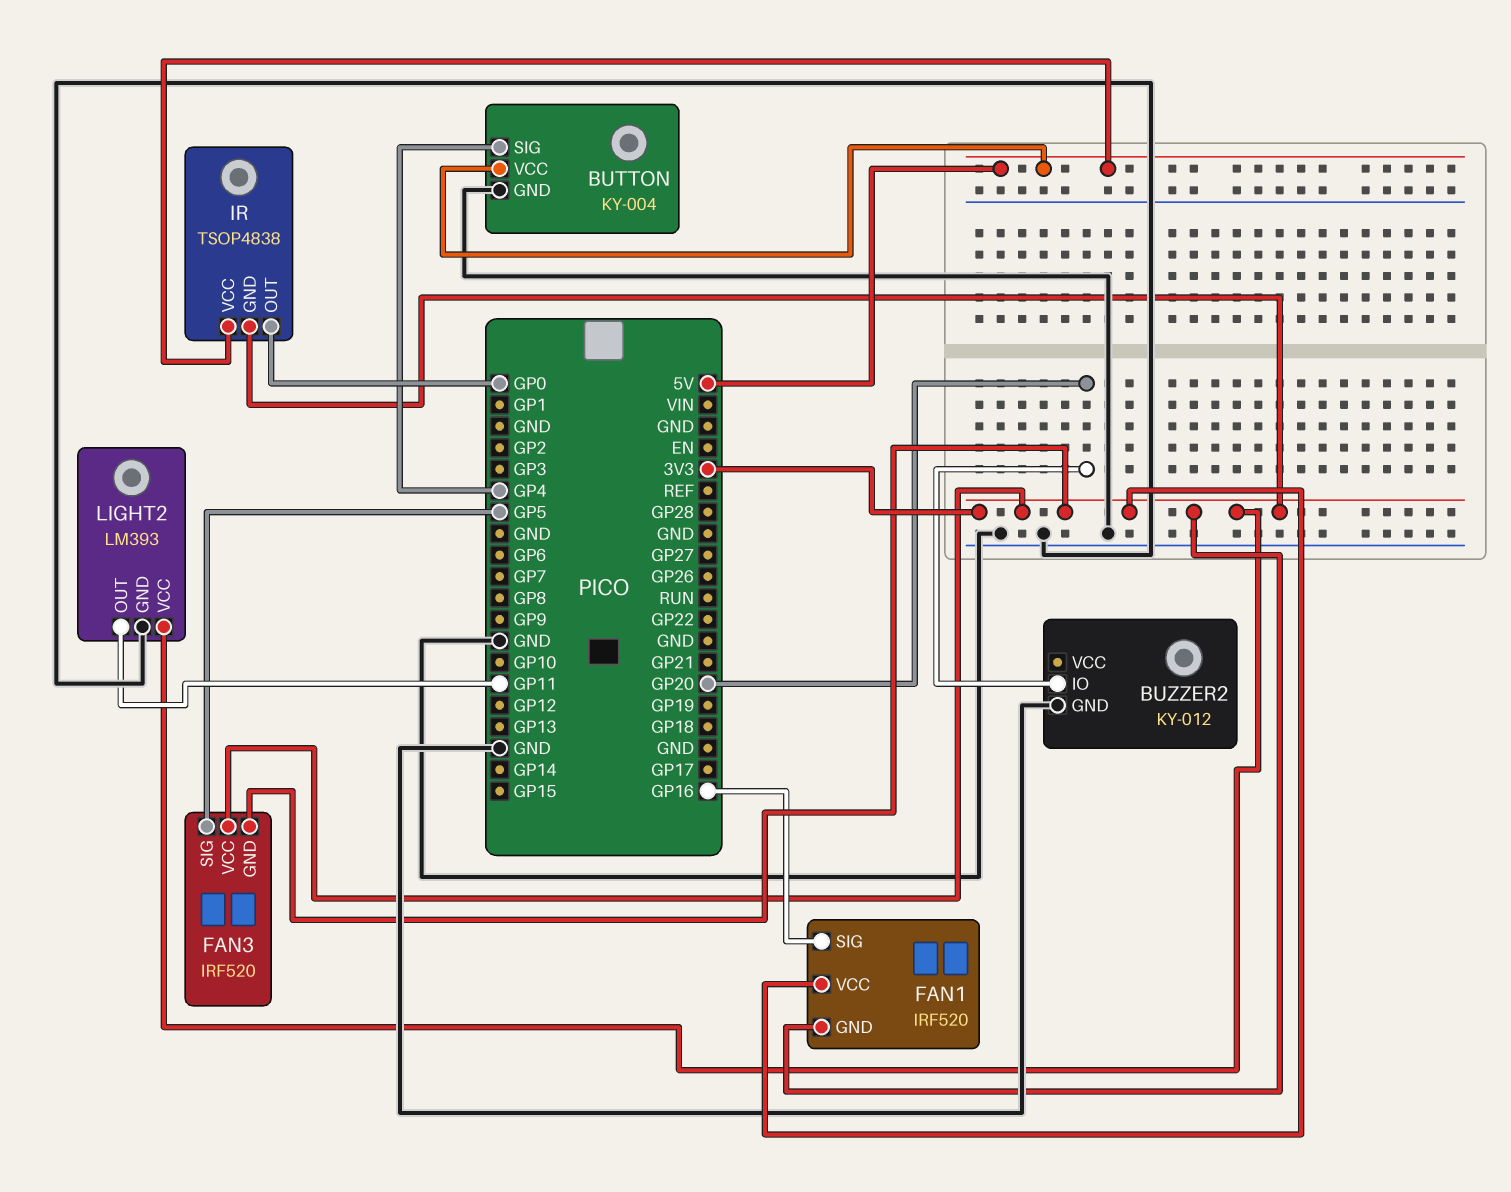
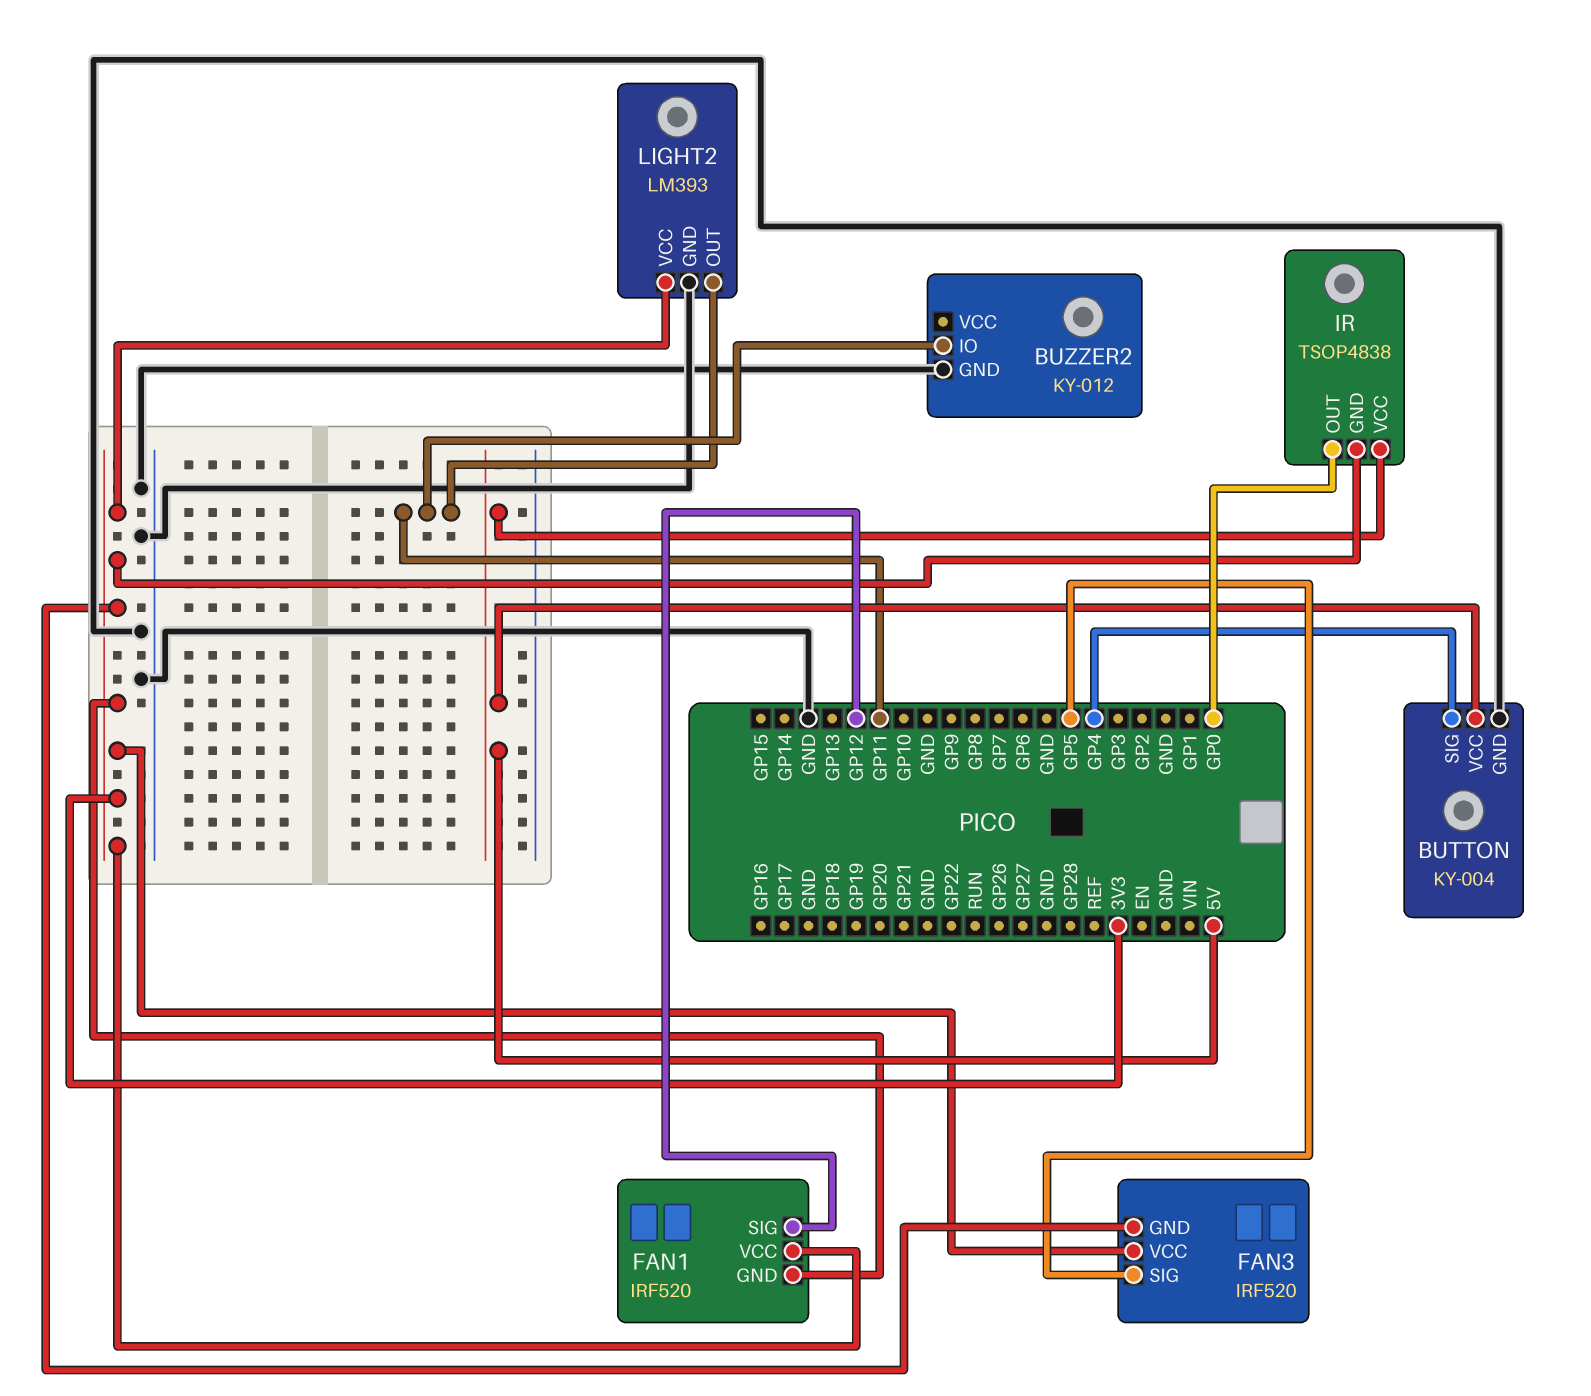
BUZZER2 pin IO: GP20 -> GP11
FAN1 pin SIG: GP16 -> GP12

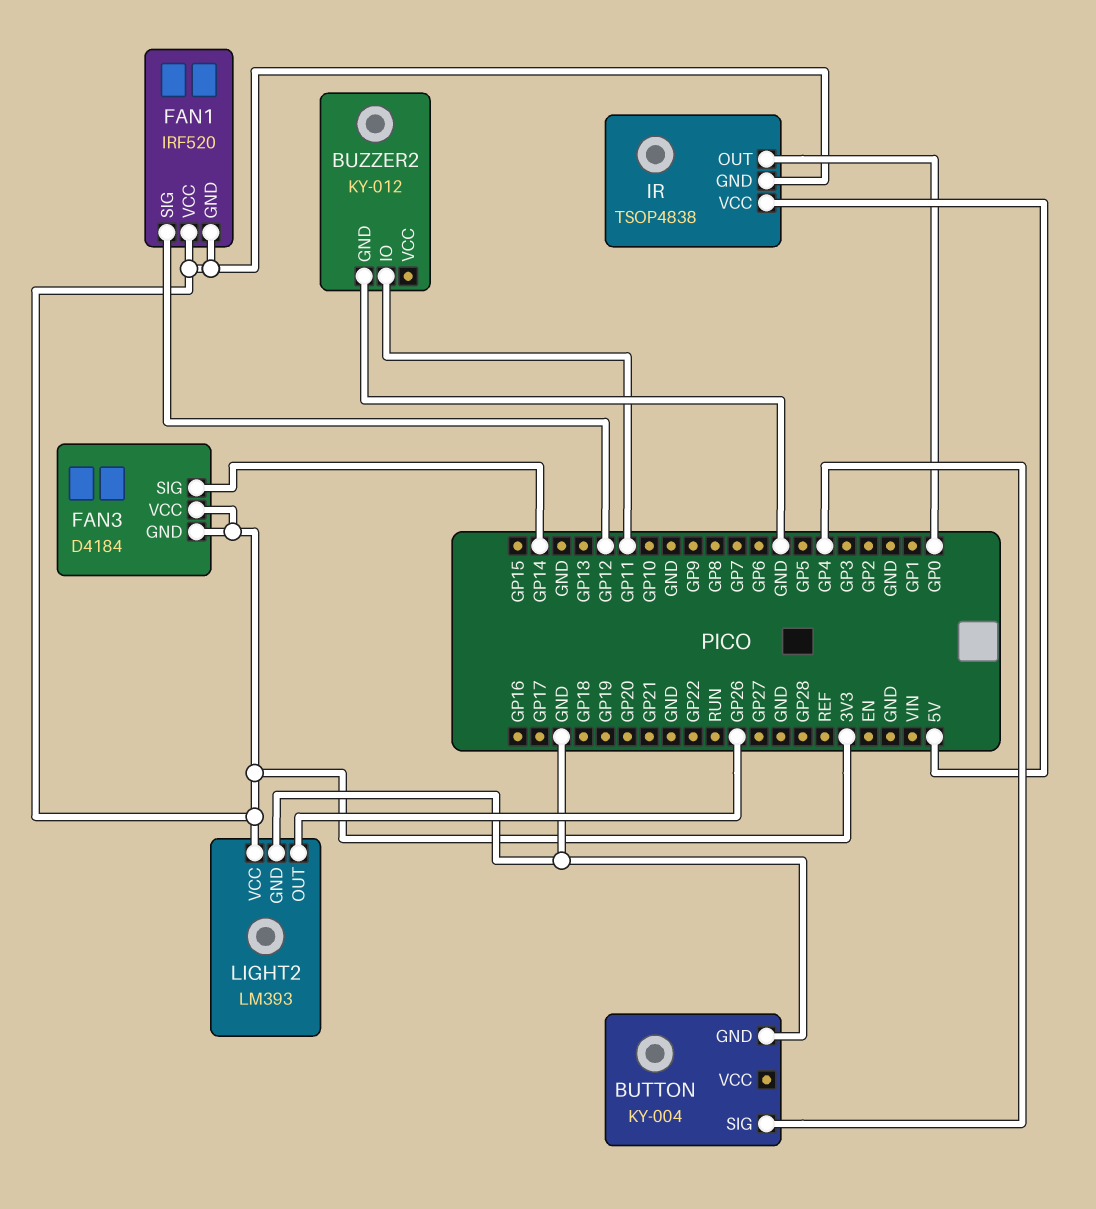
BUTTON pin VCC: 5V -> none
FAN3: IRF520 -> D4184
FAN3 pin SIG: GP5 -> GP14
LIGHT2 pin OUT: GP11 -> GP26

